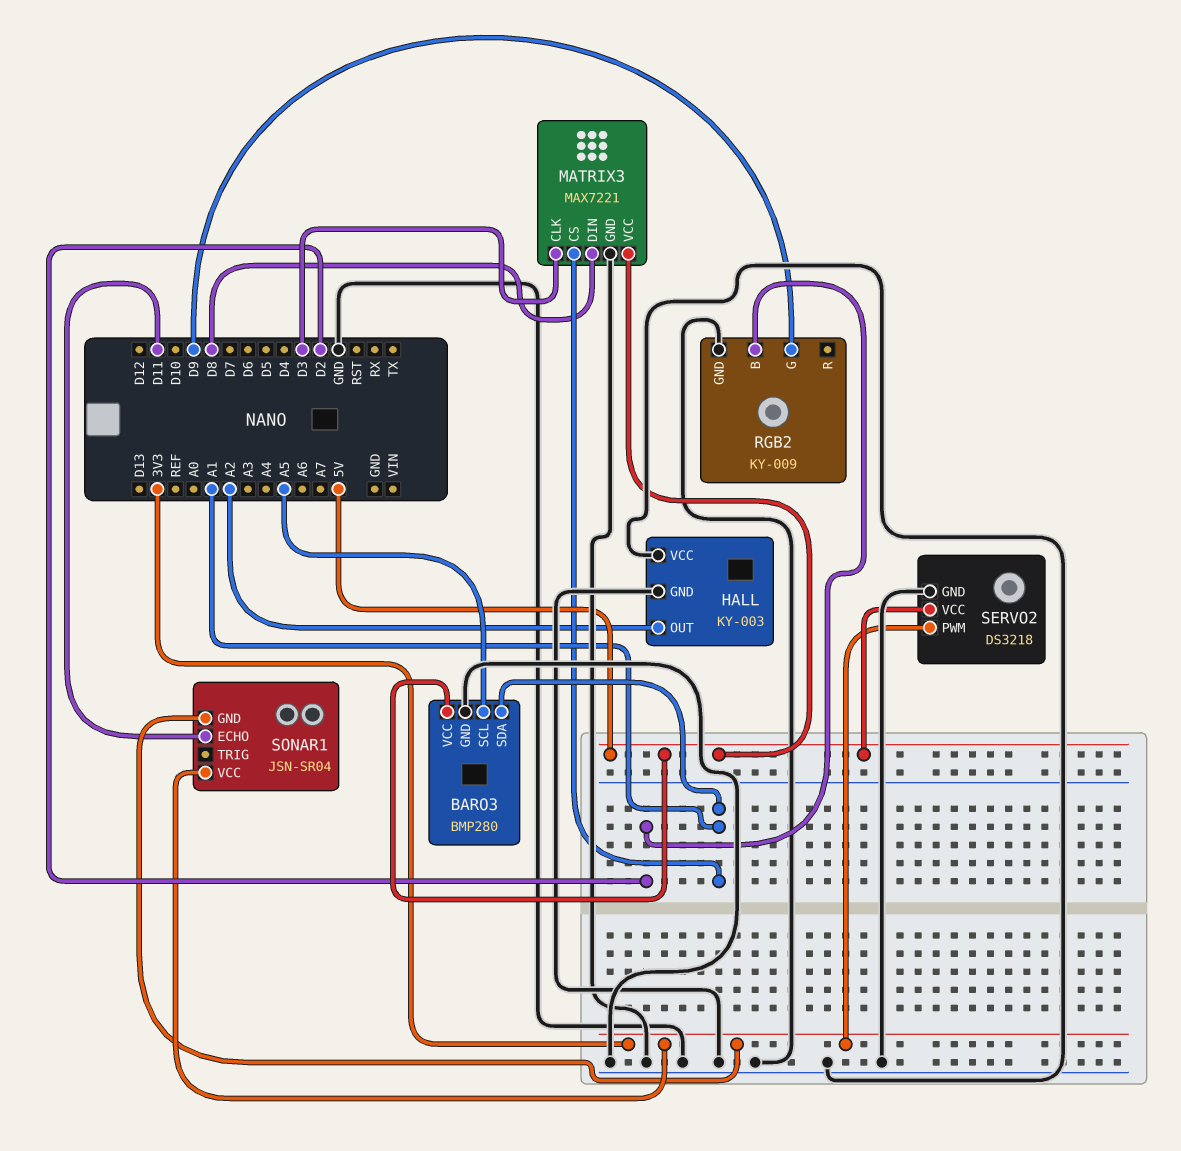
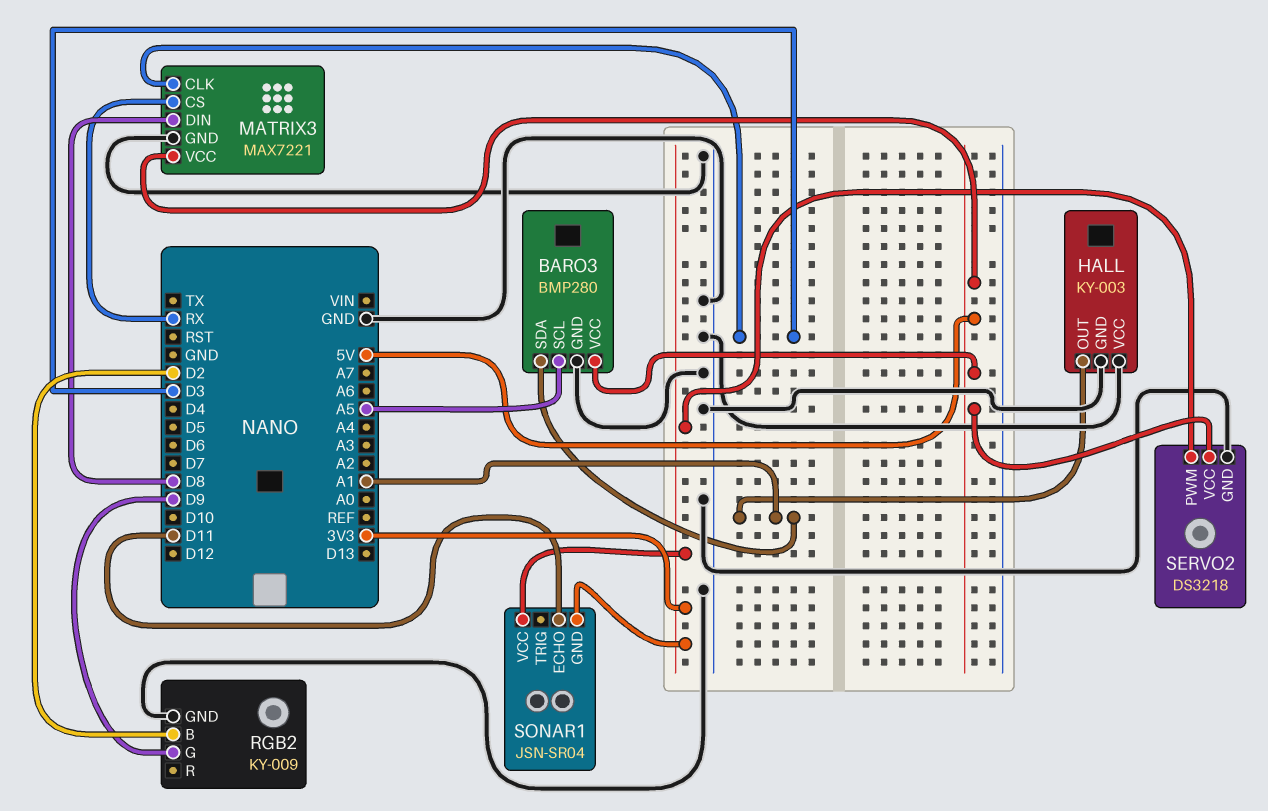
HALL pin OUT: A2 -> A1
MATRIX3 pin CS: A1 -> RX

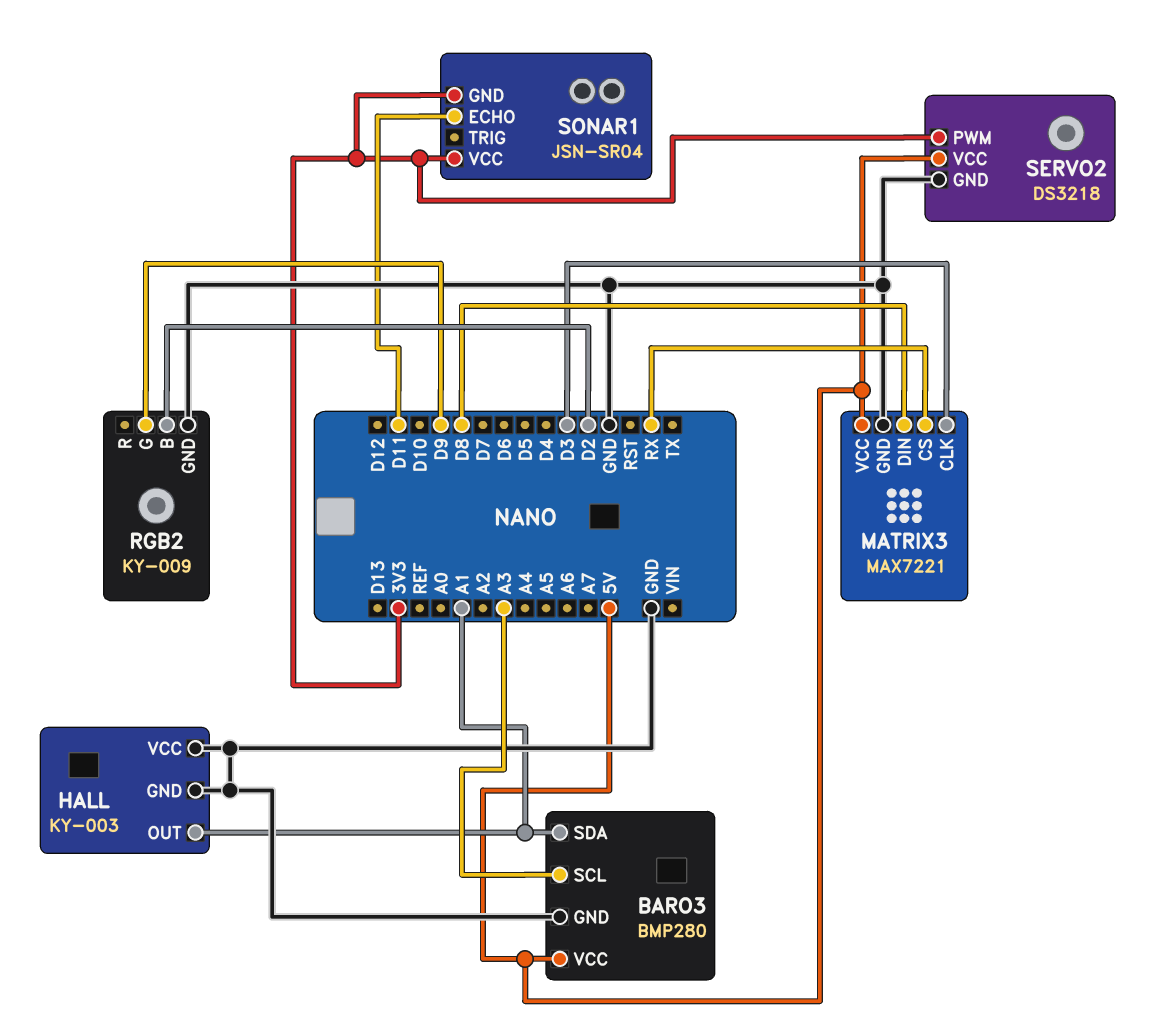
BARO3 pin SCL: A5 -> A3

